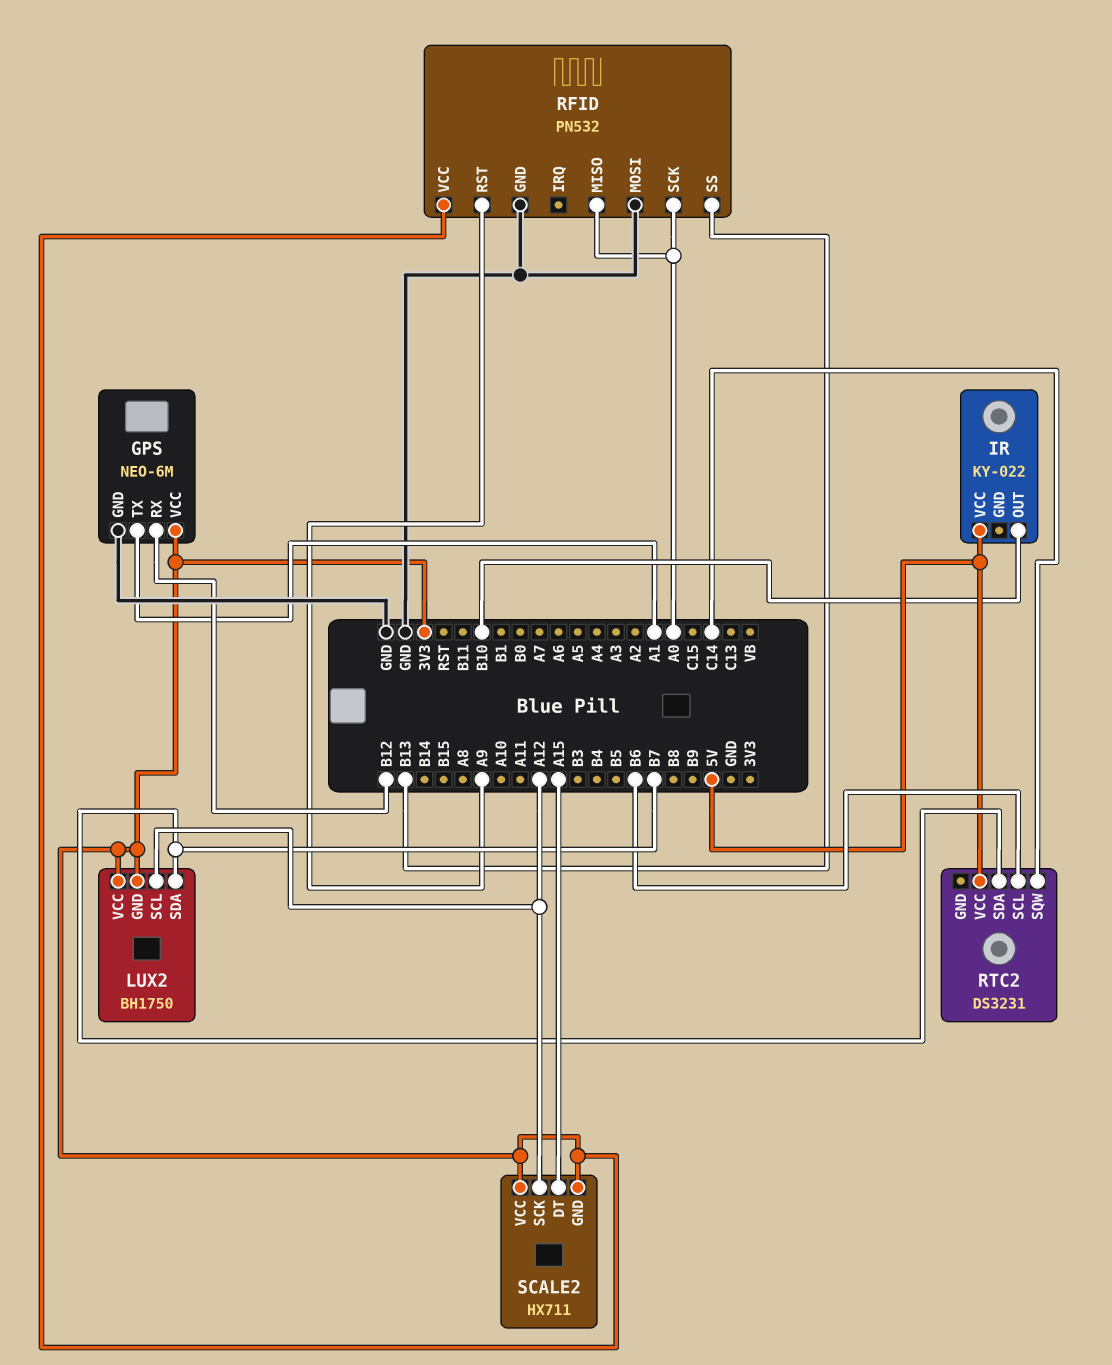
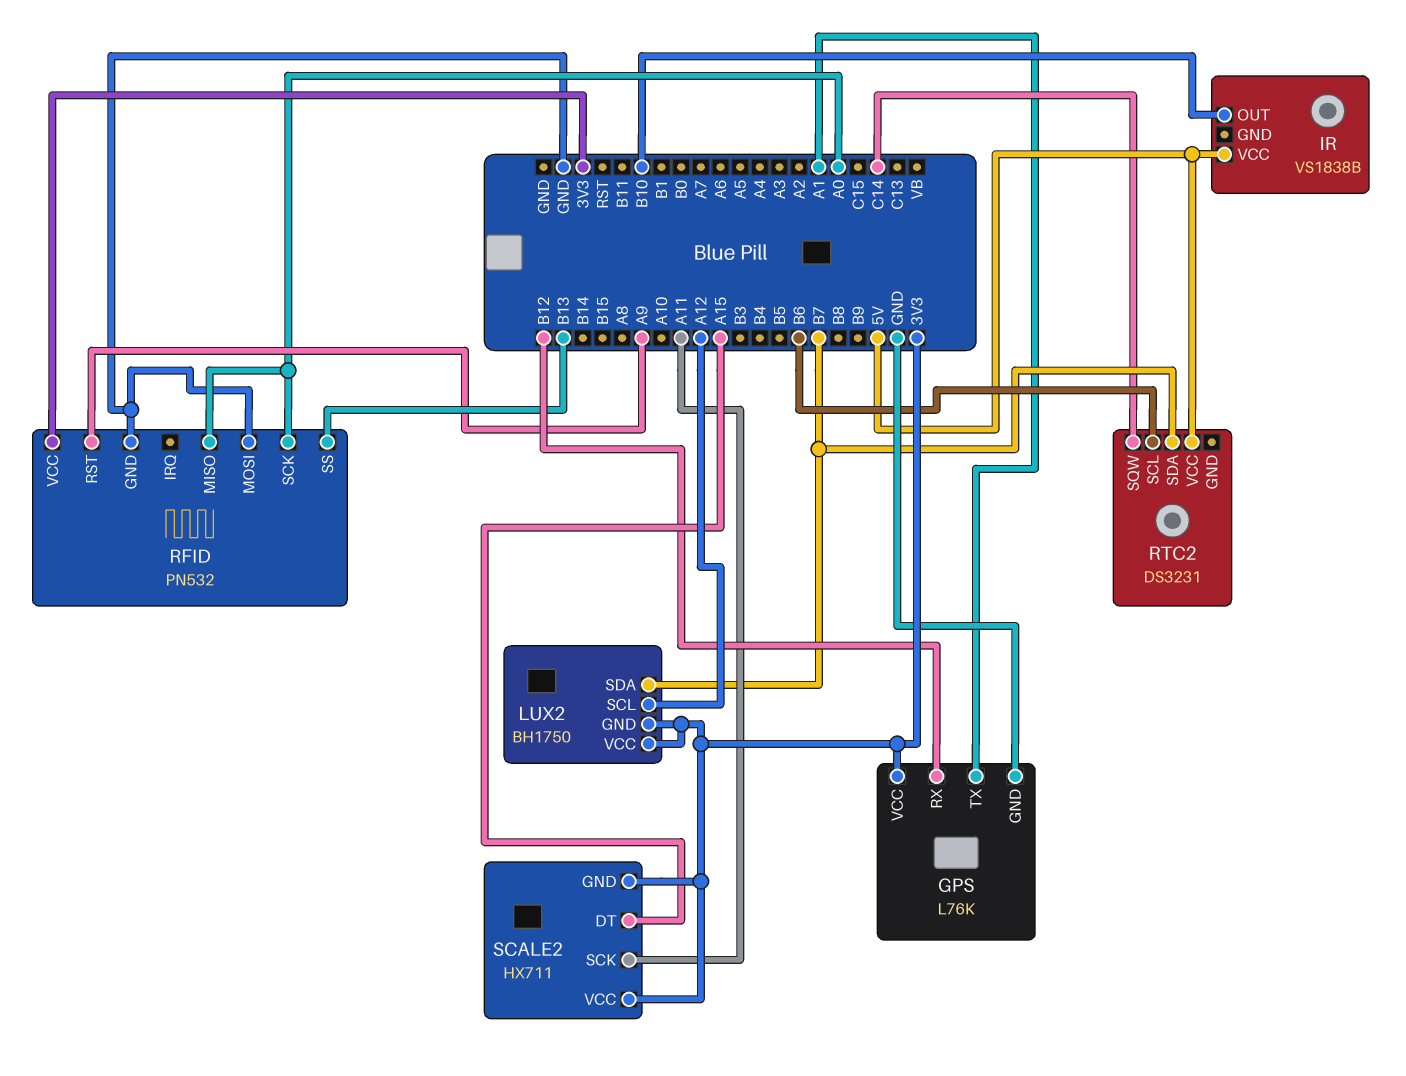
GPS: NEO-6M -> L76K
IR: KY-022 -> VS1838B
SCALE2 pin SCK: A12 -> A11

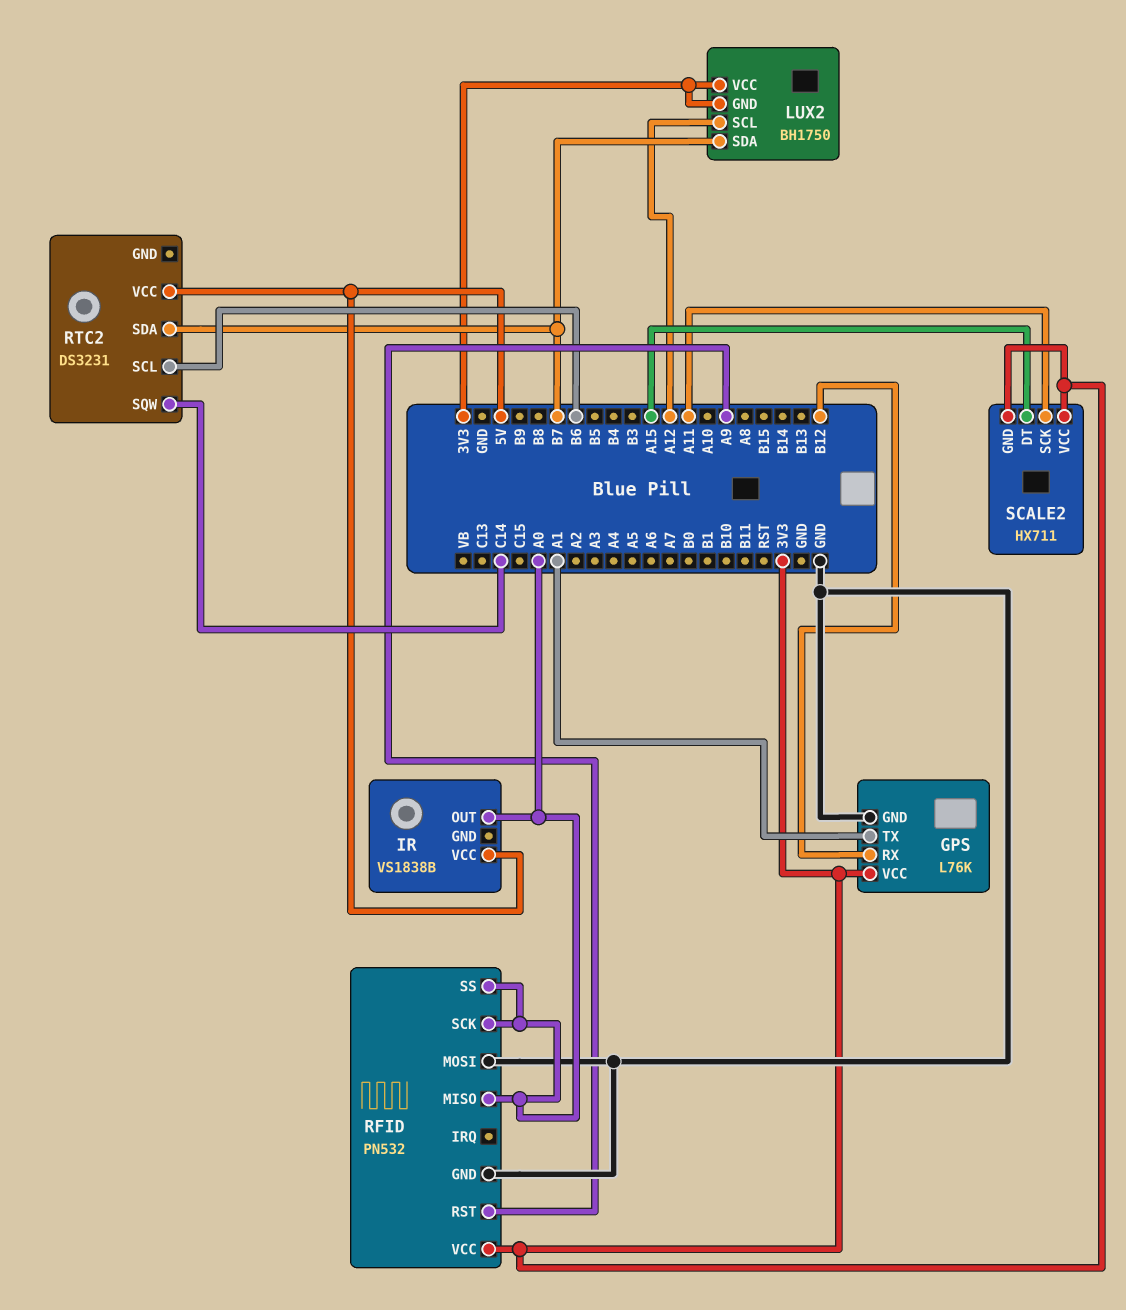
IR pin OUT: B10 -> A0
RFID pin SS: B13 -> A0

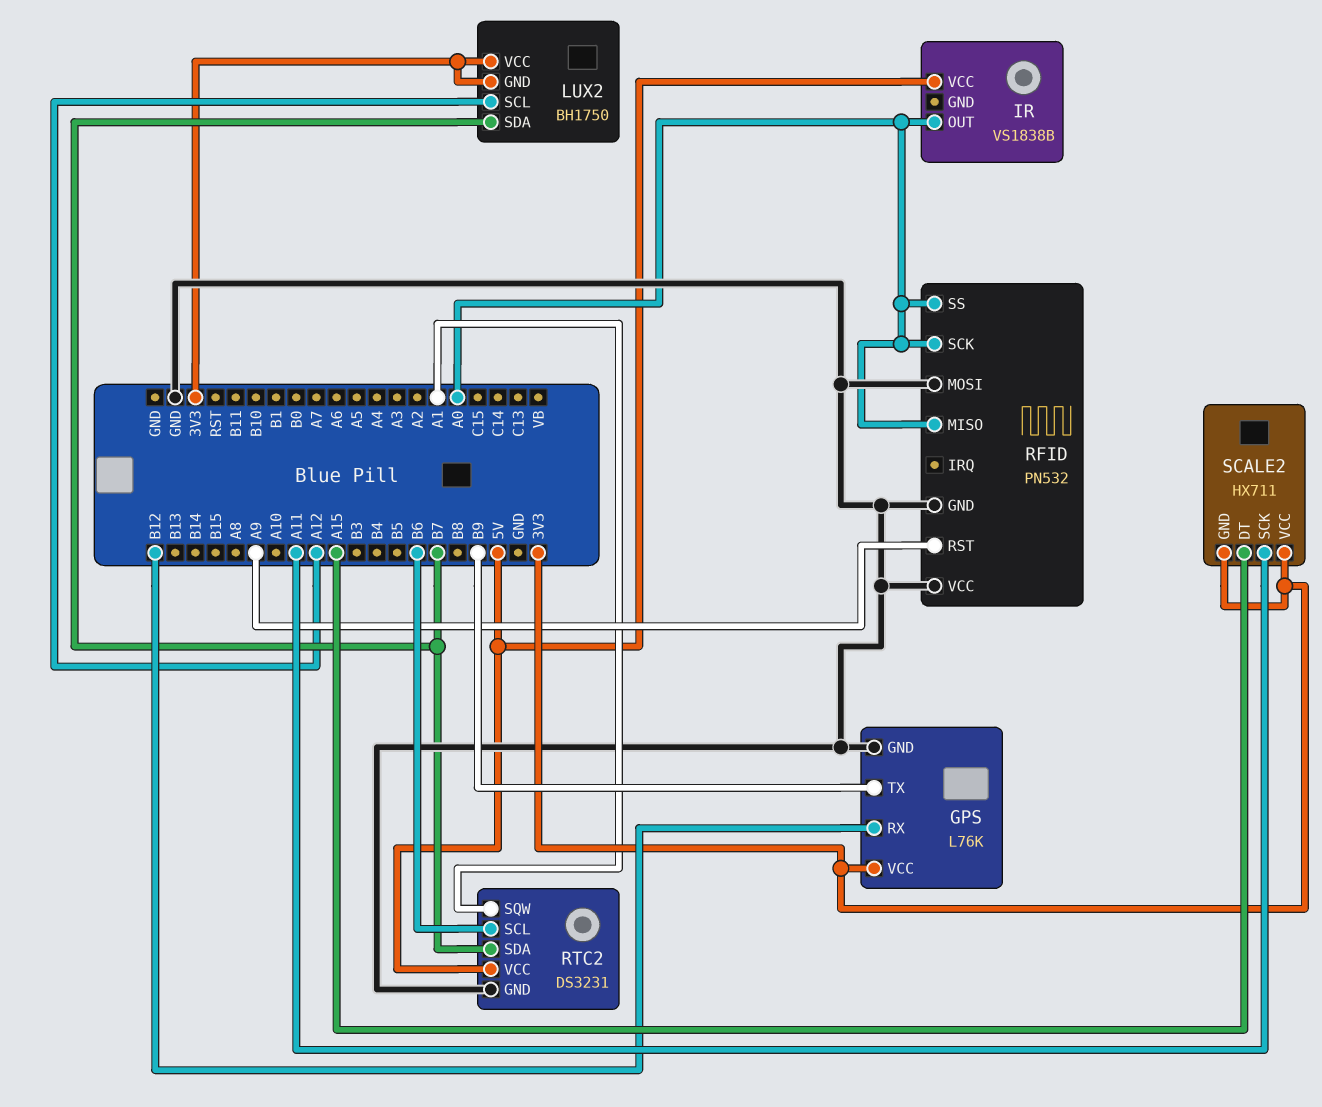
GPS pin TX: A1 -> B9
RFID pin VCC: 3V3 -> GND
RTC2 pin GND: none -> GND
RTC2 pin SQW: C14 -> A1

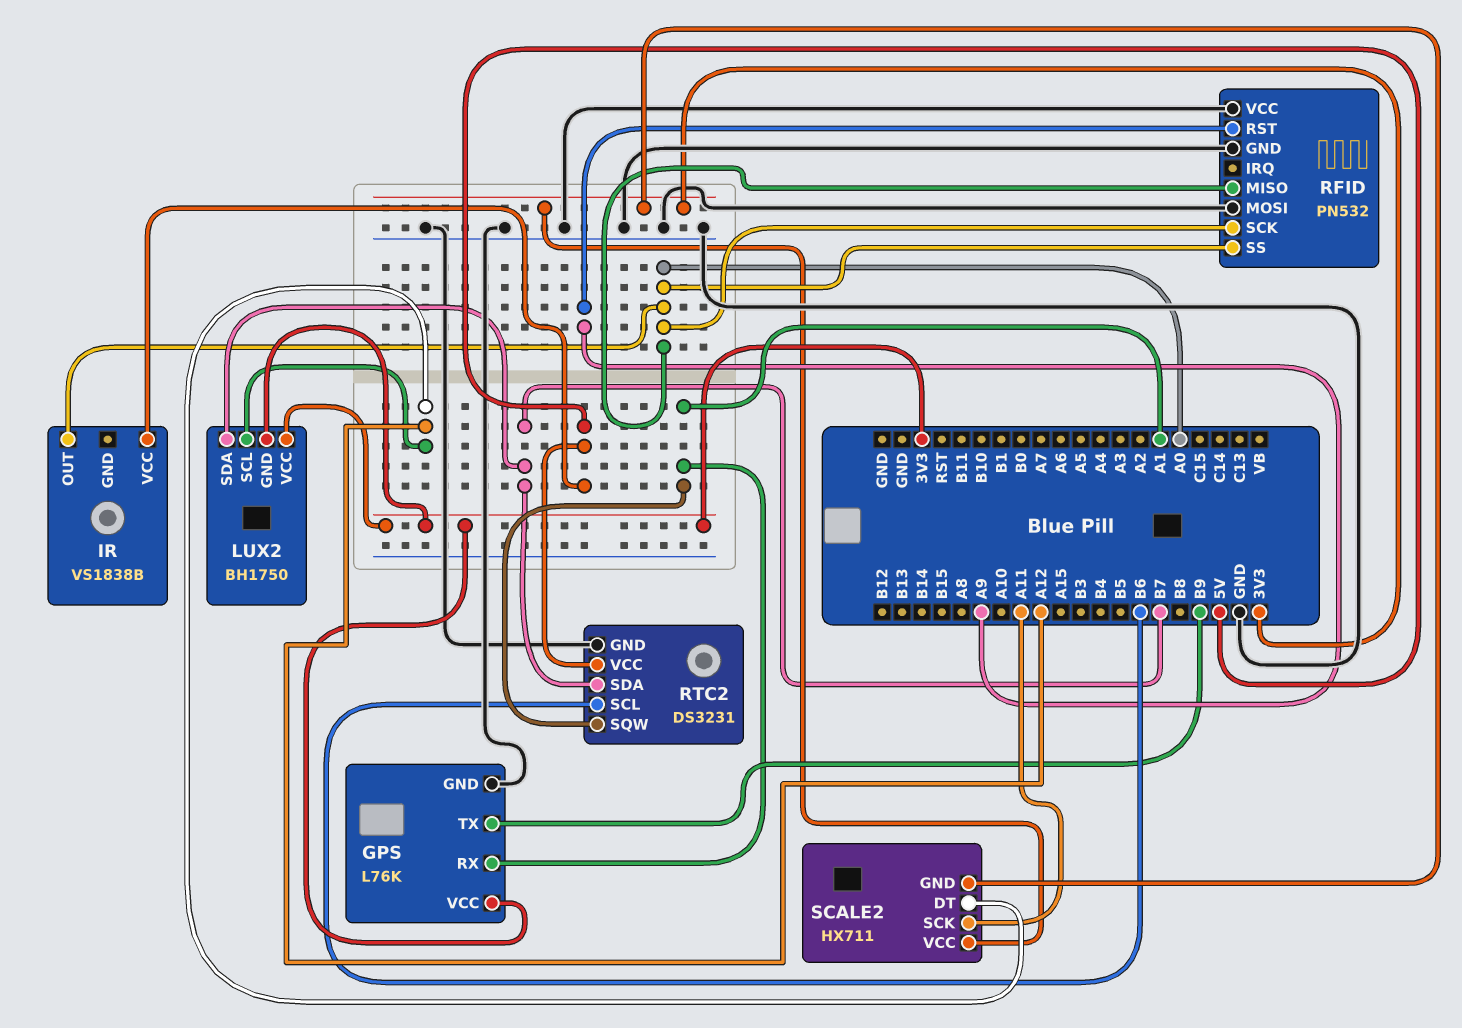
GPS pin RX: B12 -> A1
SCALE2 pin DT: A15 -> A12

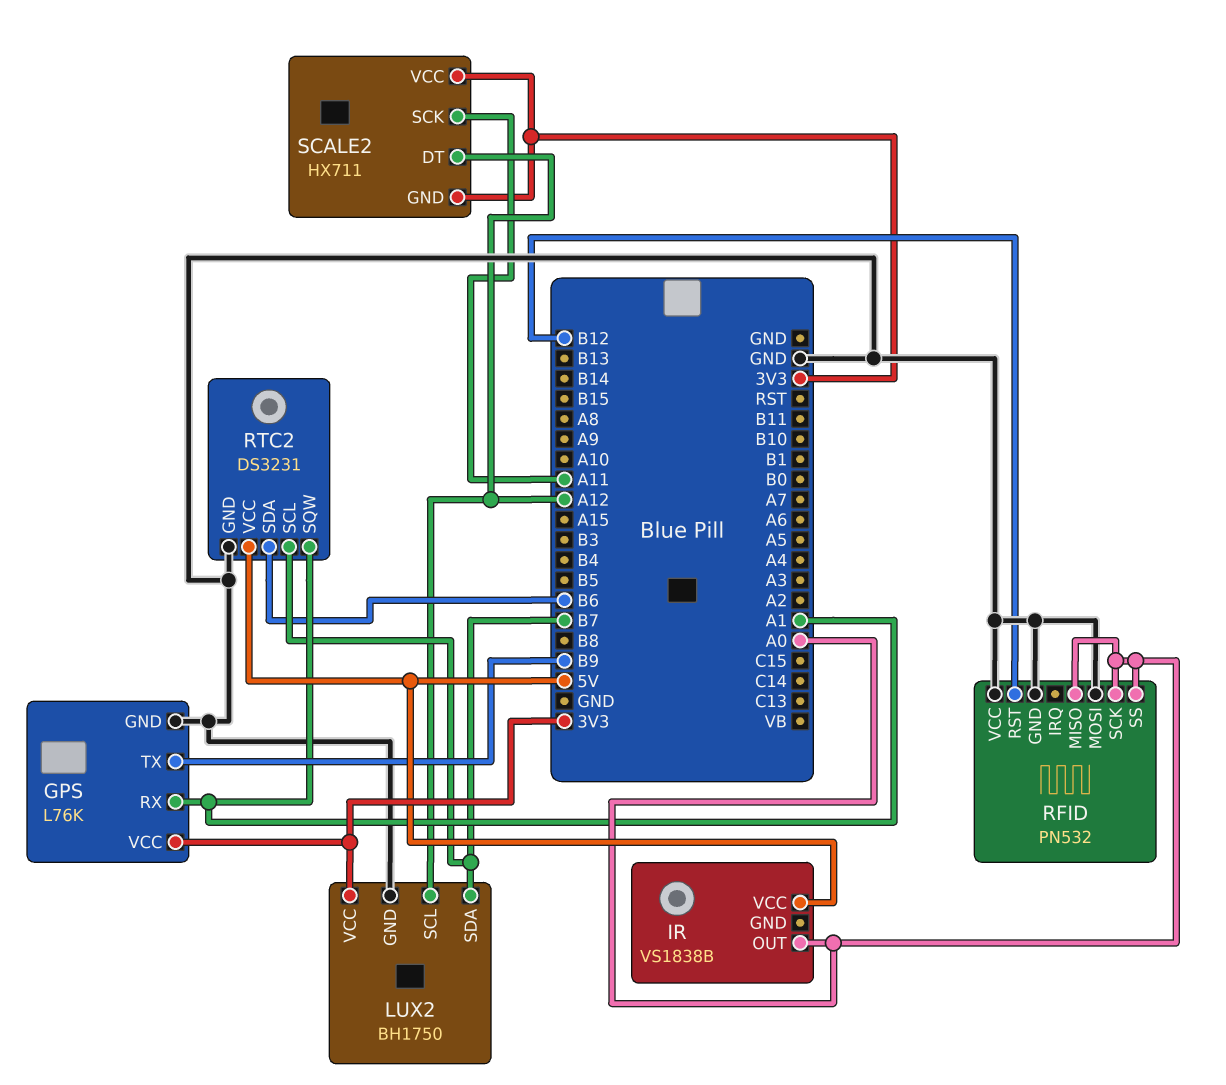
LUX2 pin GND: 3V3 -> GND
RFID pin RST: A9 -> B12
RTC2 pin SCL: B6 -> B7
RTC2 pin SDA: B7 -> B6

